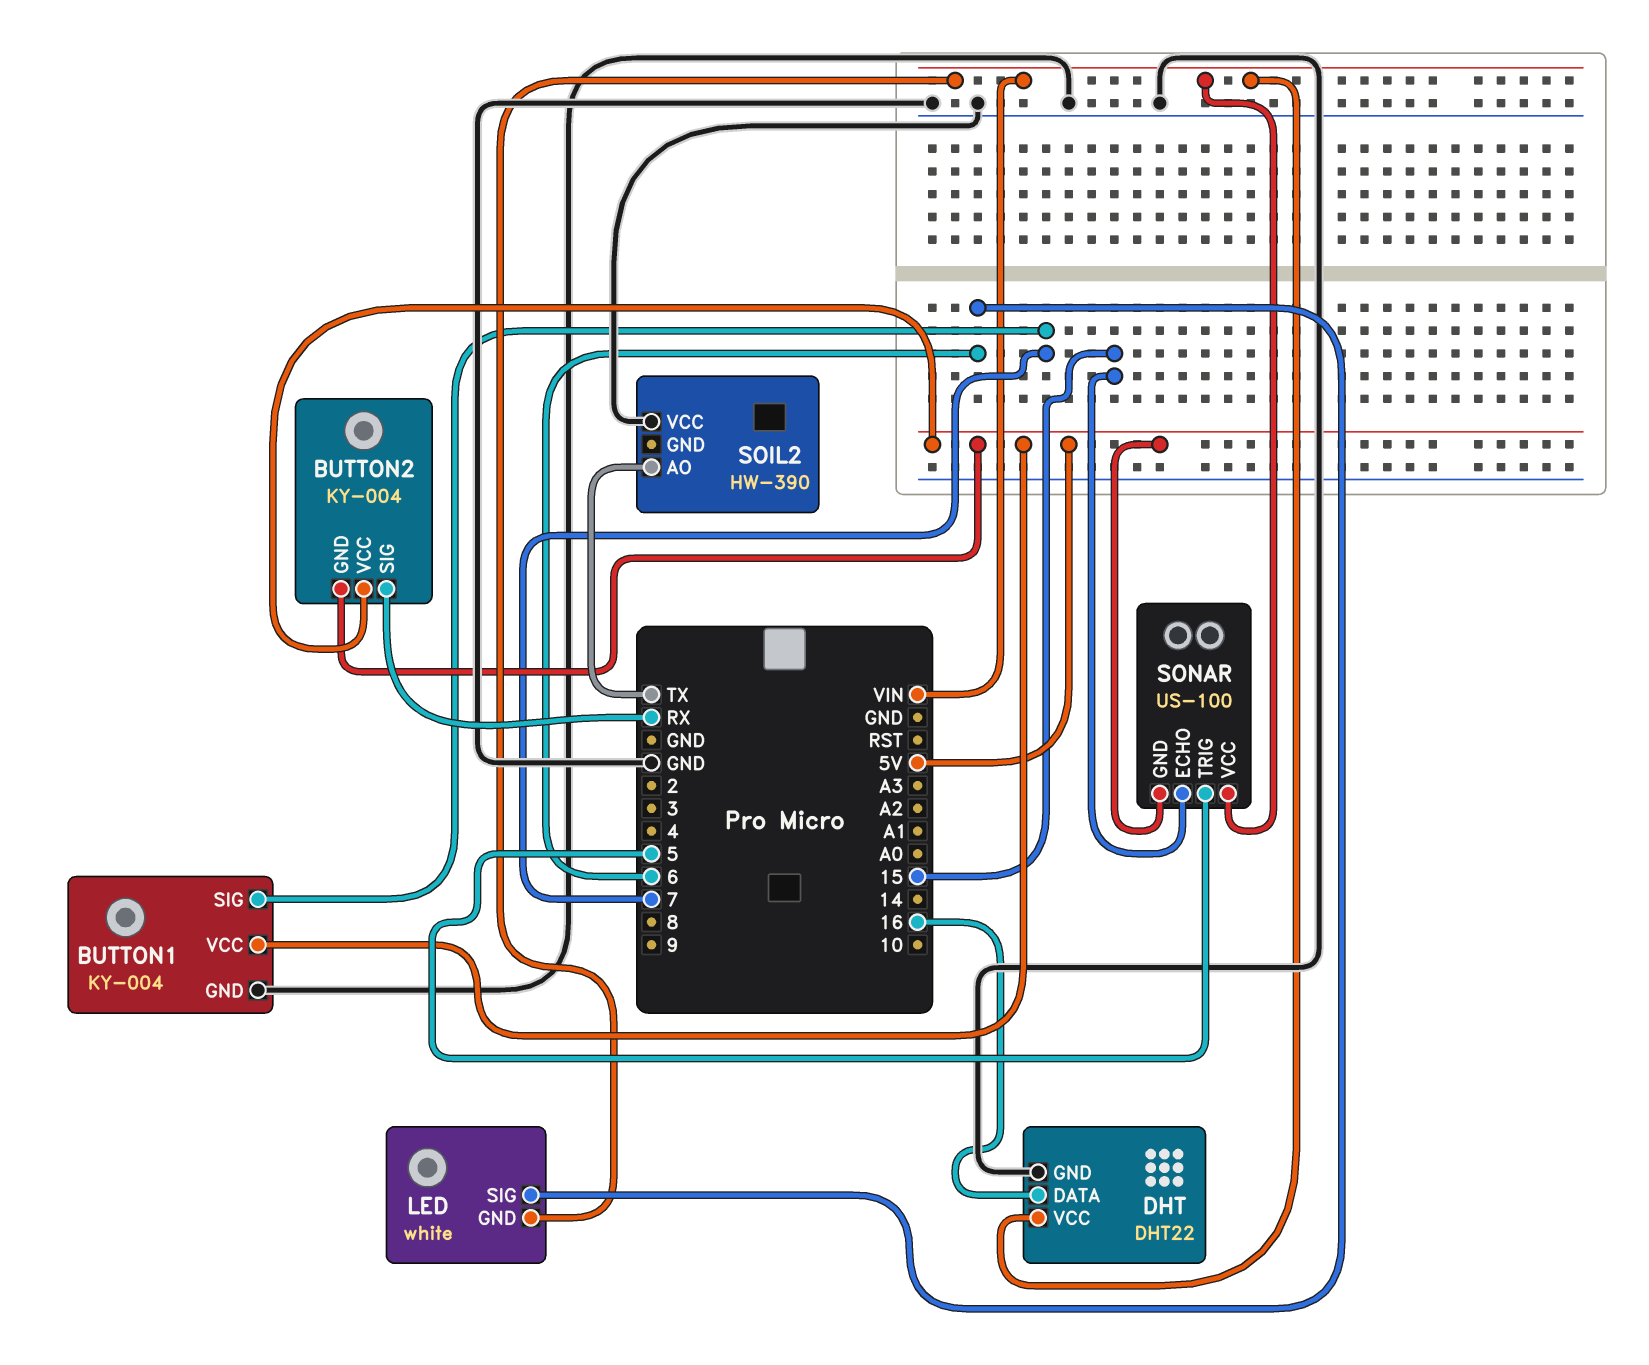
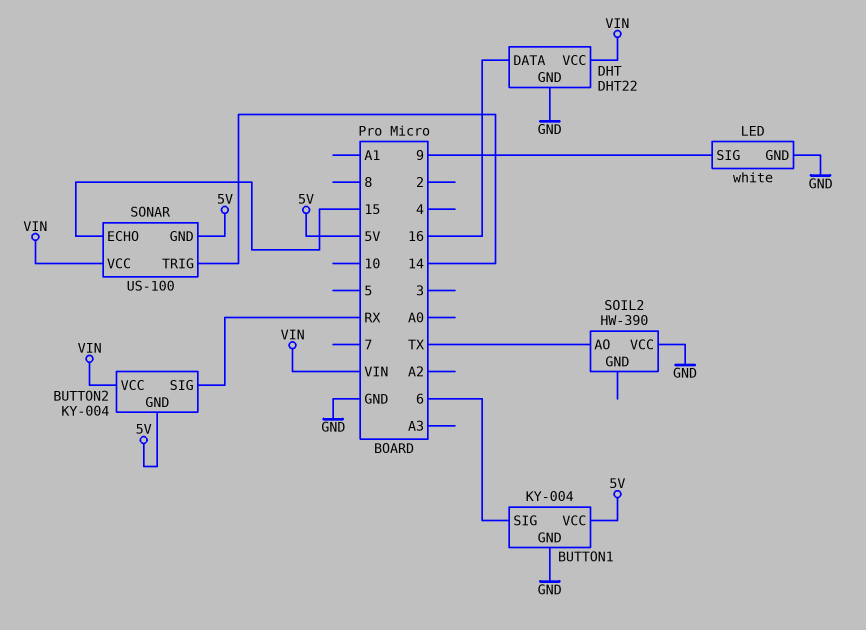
BUTTON1 pin SIG: 7 -> 6
BUTTON2 pin VCC: 5V -> VIN
LED pin GND: VIN -> GND
LED pin SIG: 6 -> 9
SONAR pin TRIG: 5 -> 14

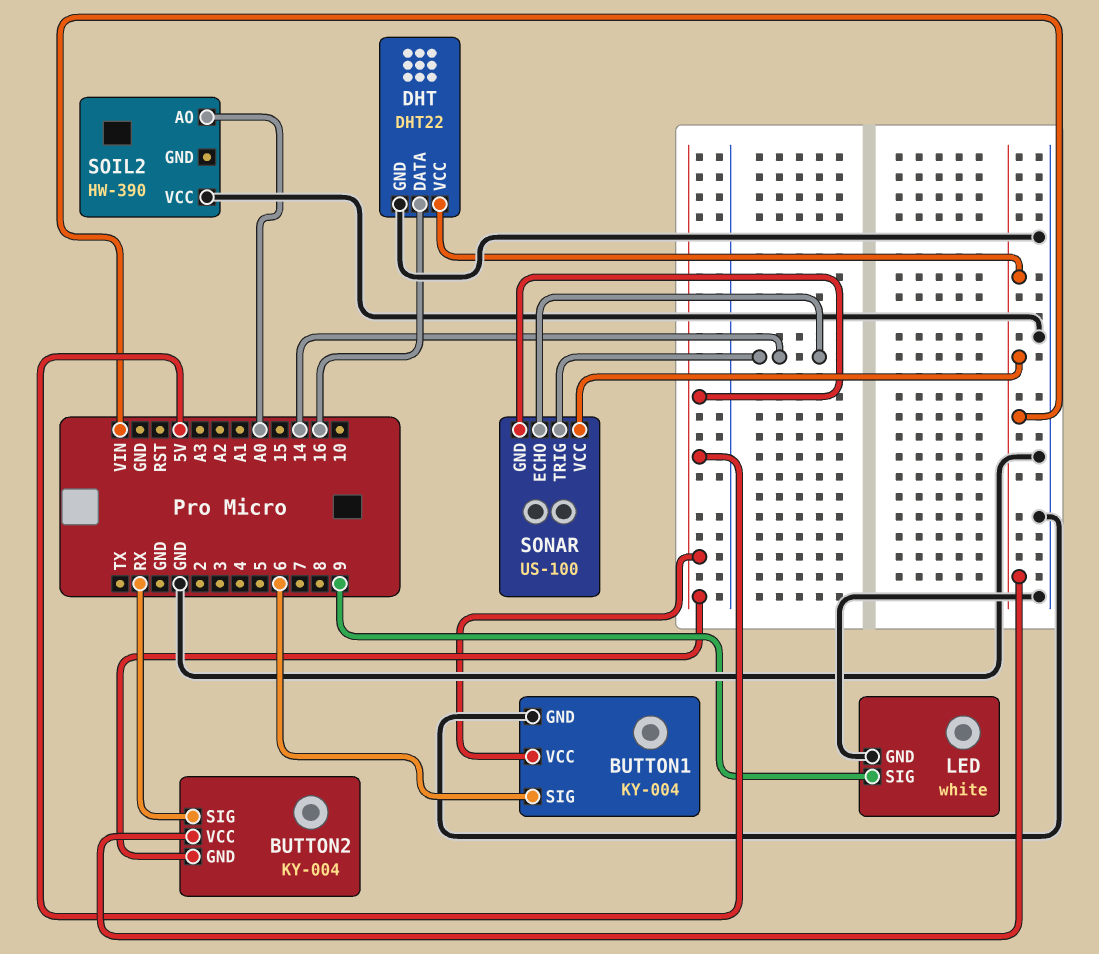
SOIL2 pin AO: TX -> A0
SONAR pin ECHO: 15 -> 14

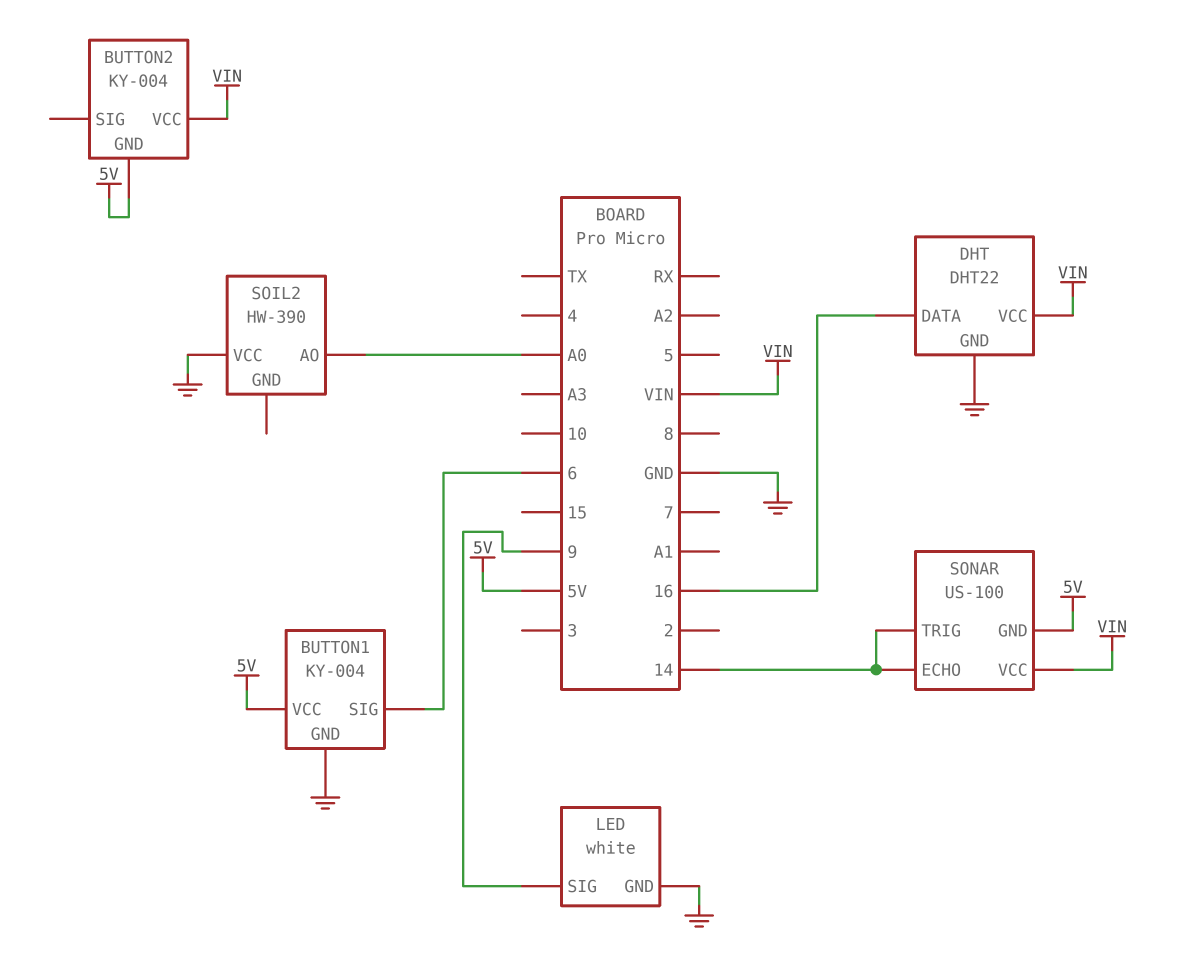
BUTTON2 pin SIG: RX -> none

